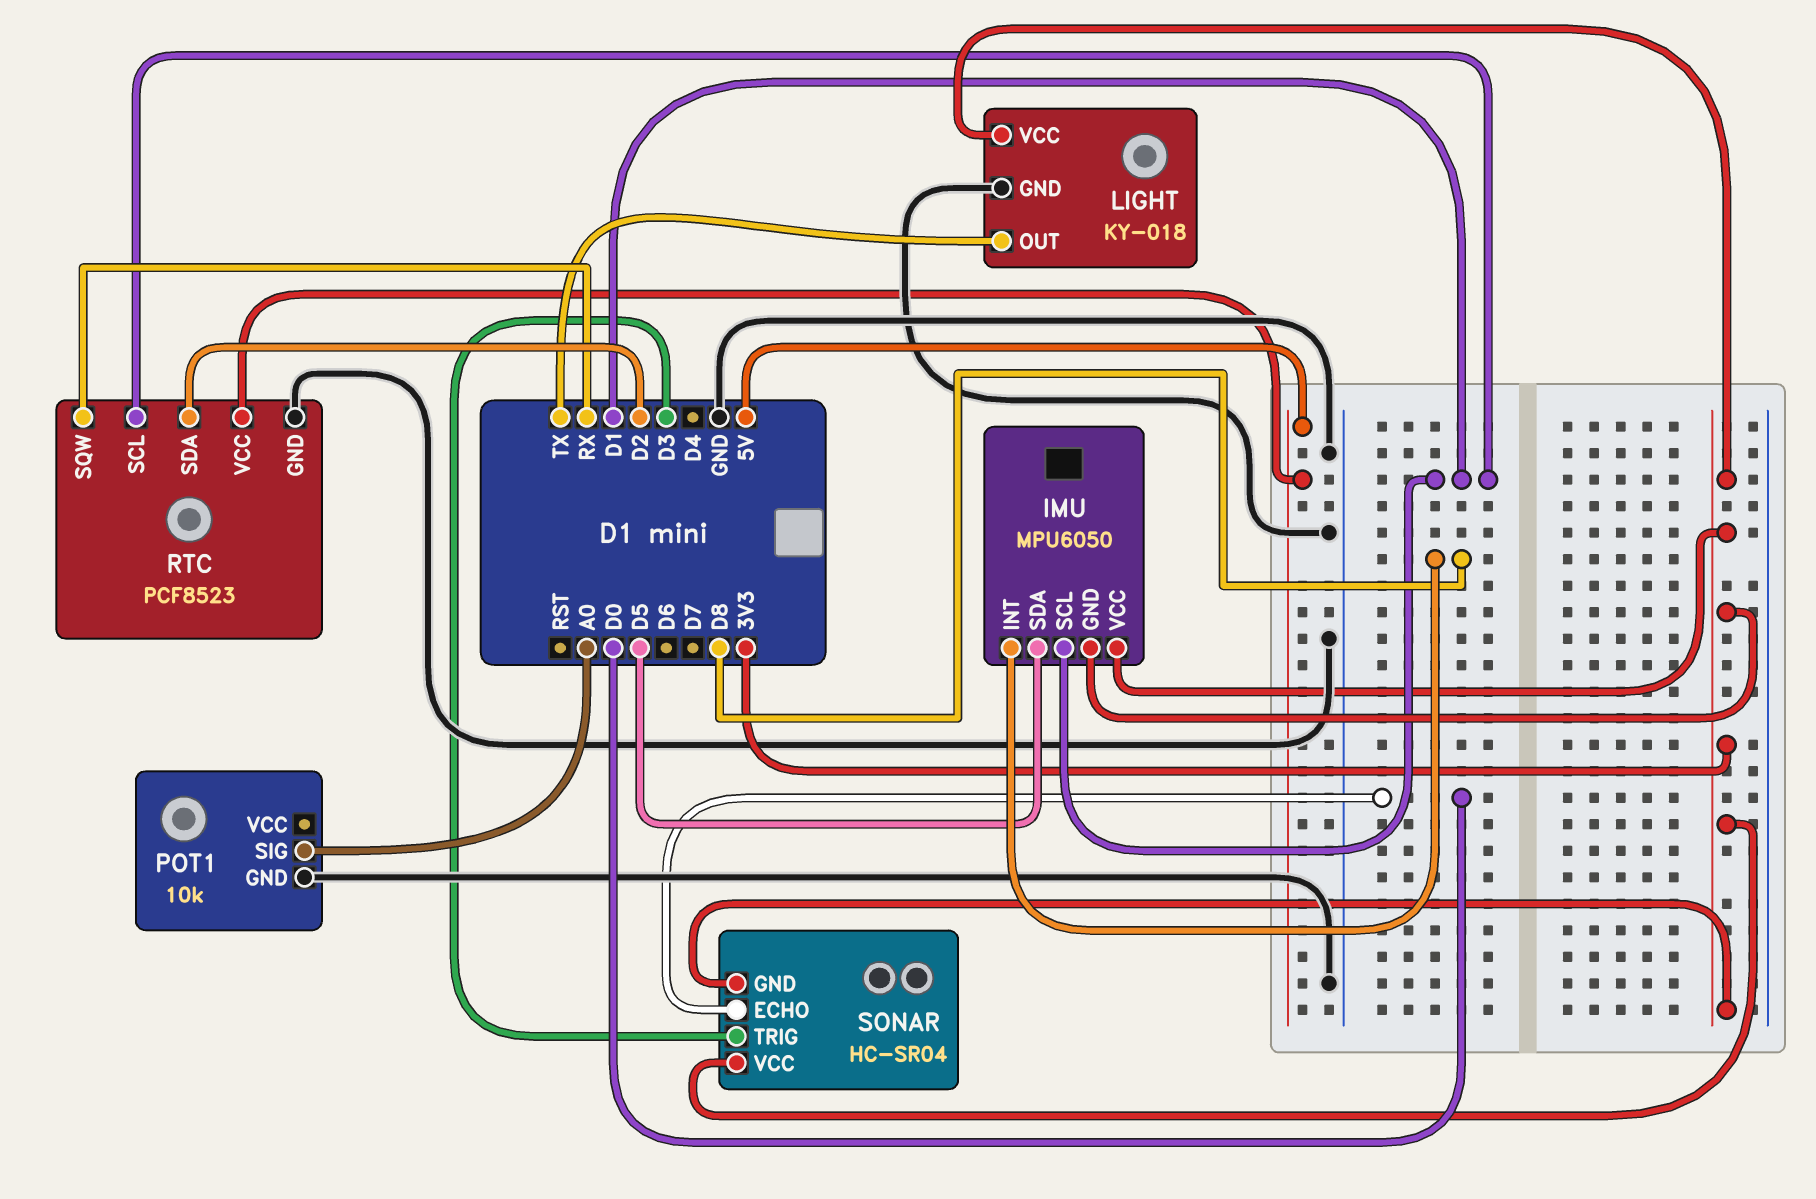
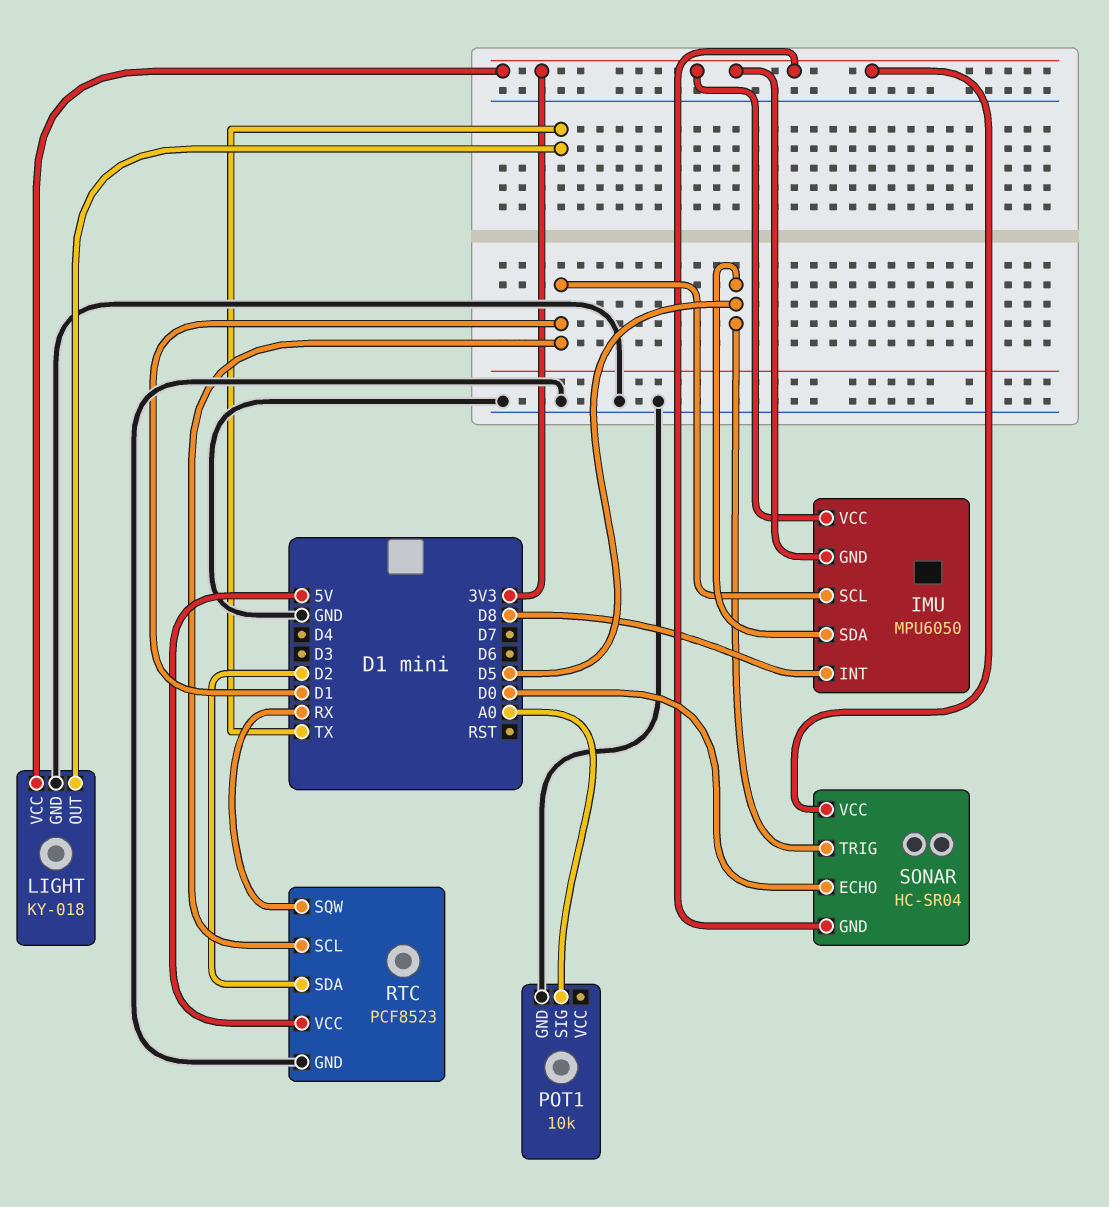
SONAR pin TRIG: D3 -> D5

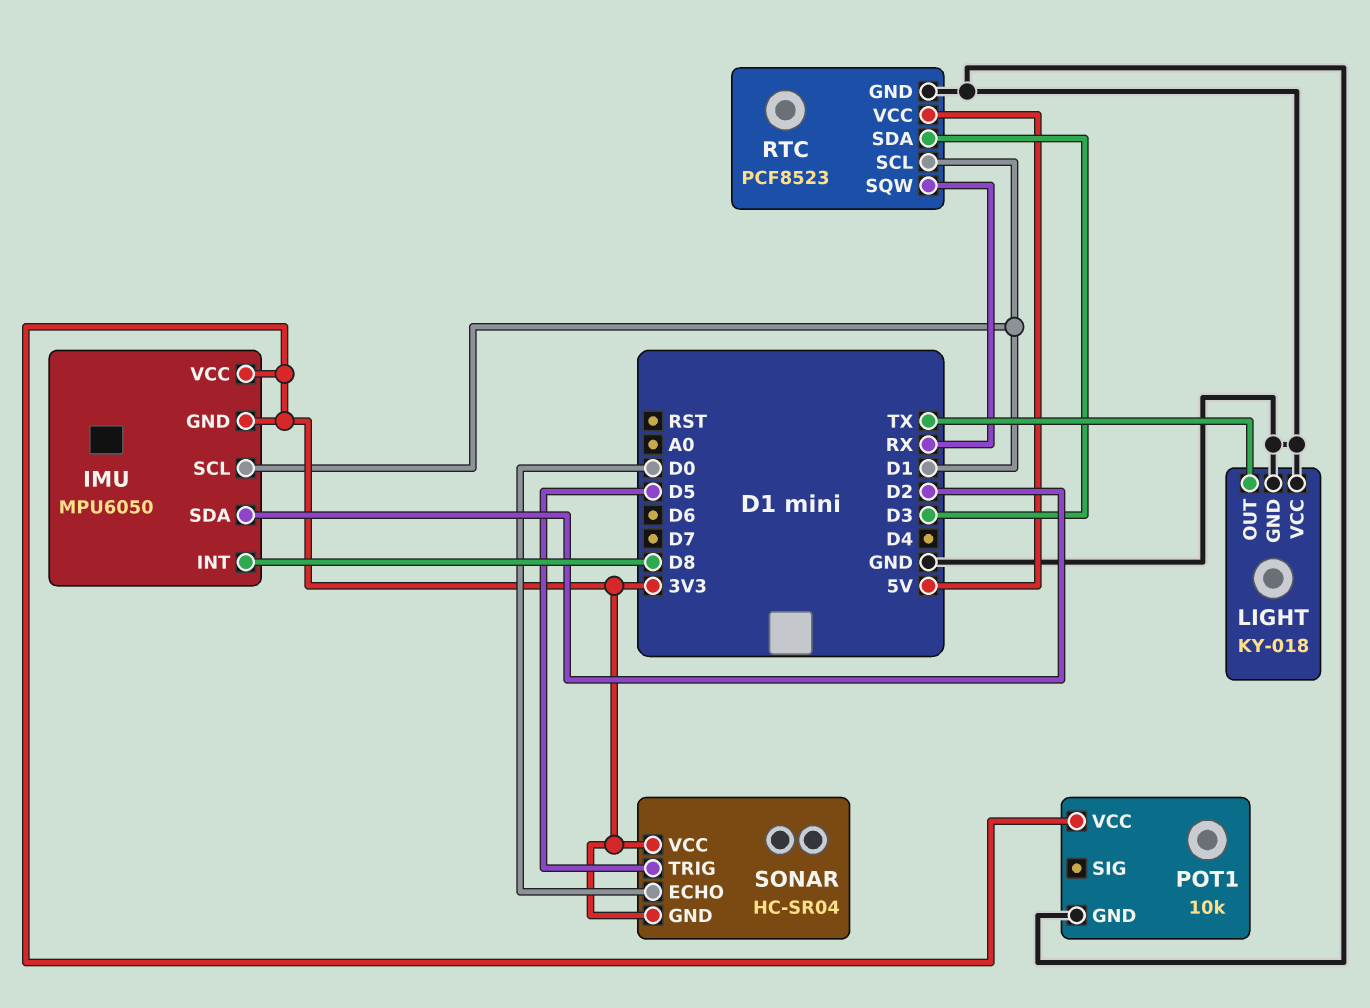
IMU pin SDA: D5 -> D2
LIGHT pin VCC: 3V3 -> GND
POT1 pin SIG: A0 -> none
POT1 pin VCC: none -> 3V3
RTC pin SDA: D2 -> D3

